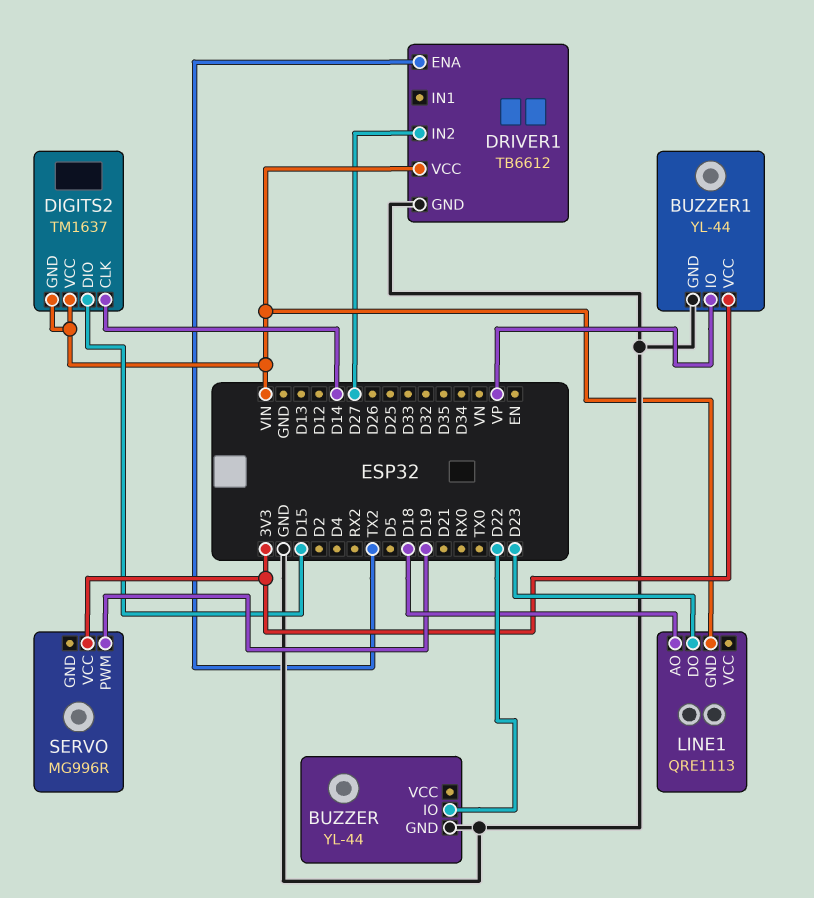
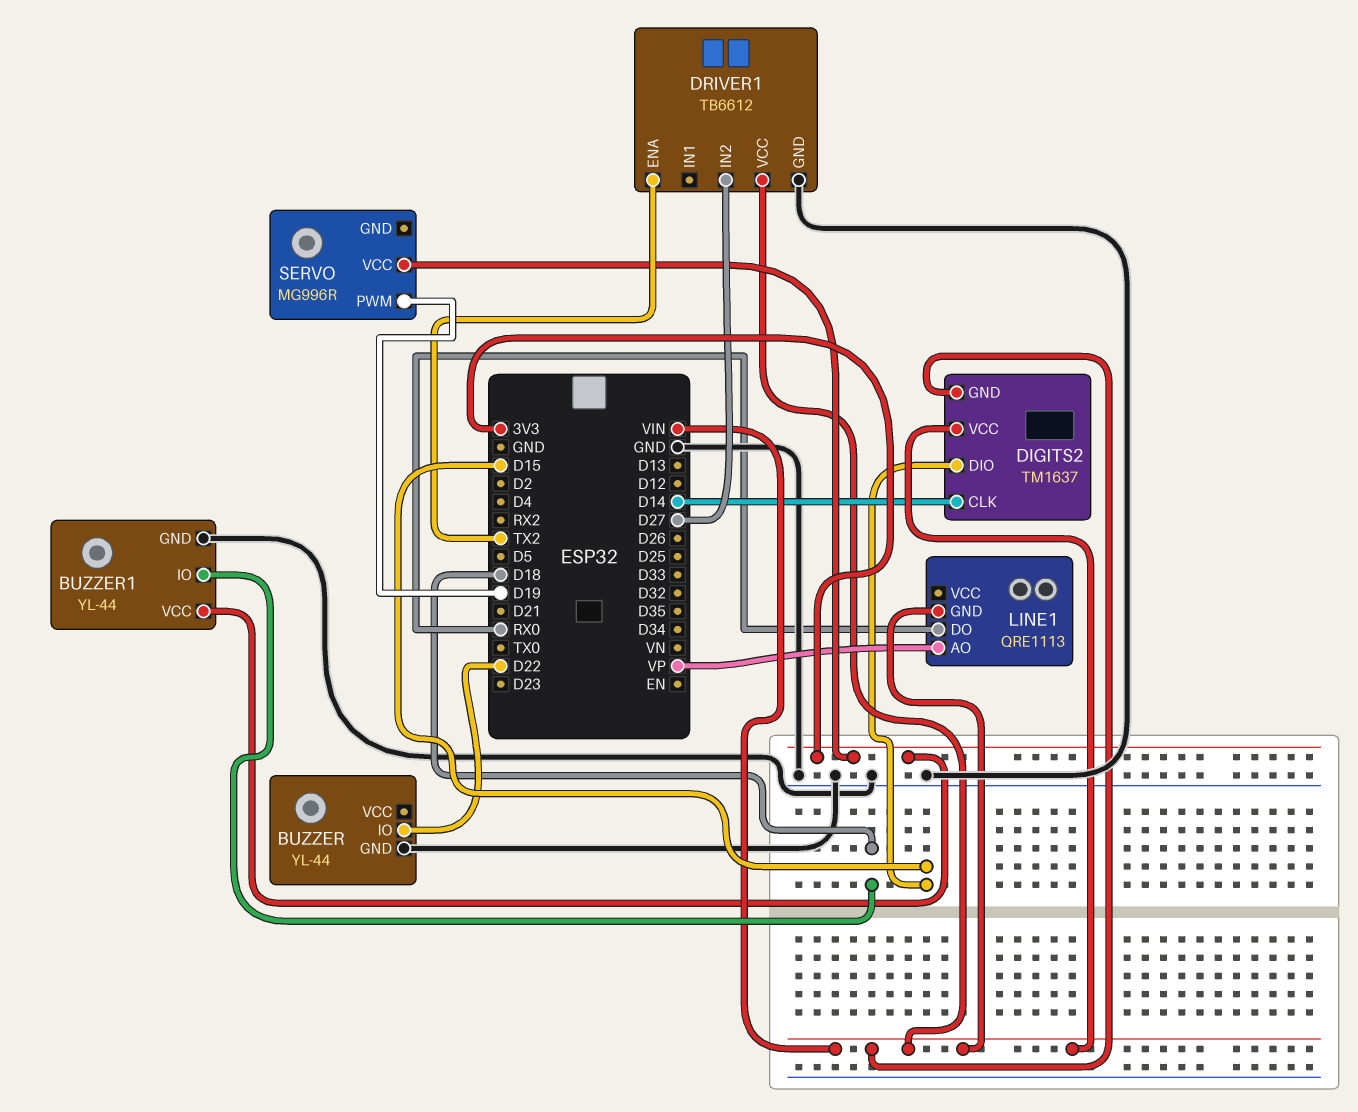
BUZZER1 pin IO: VP -> D18
LINE1 pin AO: D18 -> VP
LINE1 pin DO: D23 -> RX0

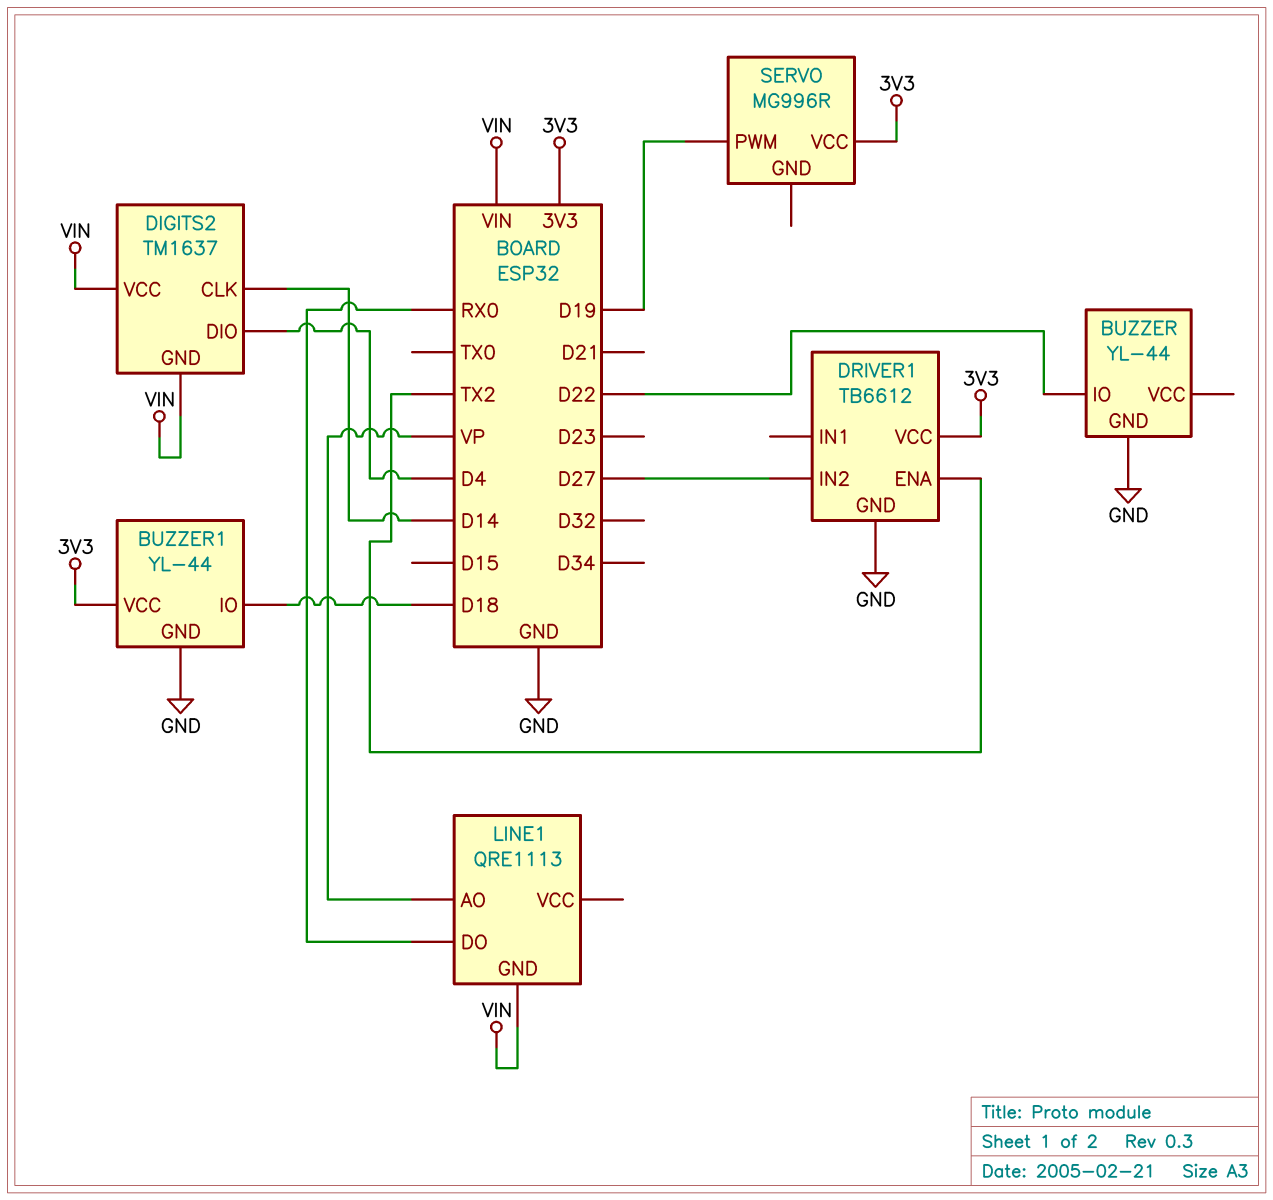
DIGITS2 pin DIO: D15 -> D4
DRIVER1 pin VCC: VIN -> 3V3

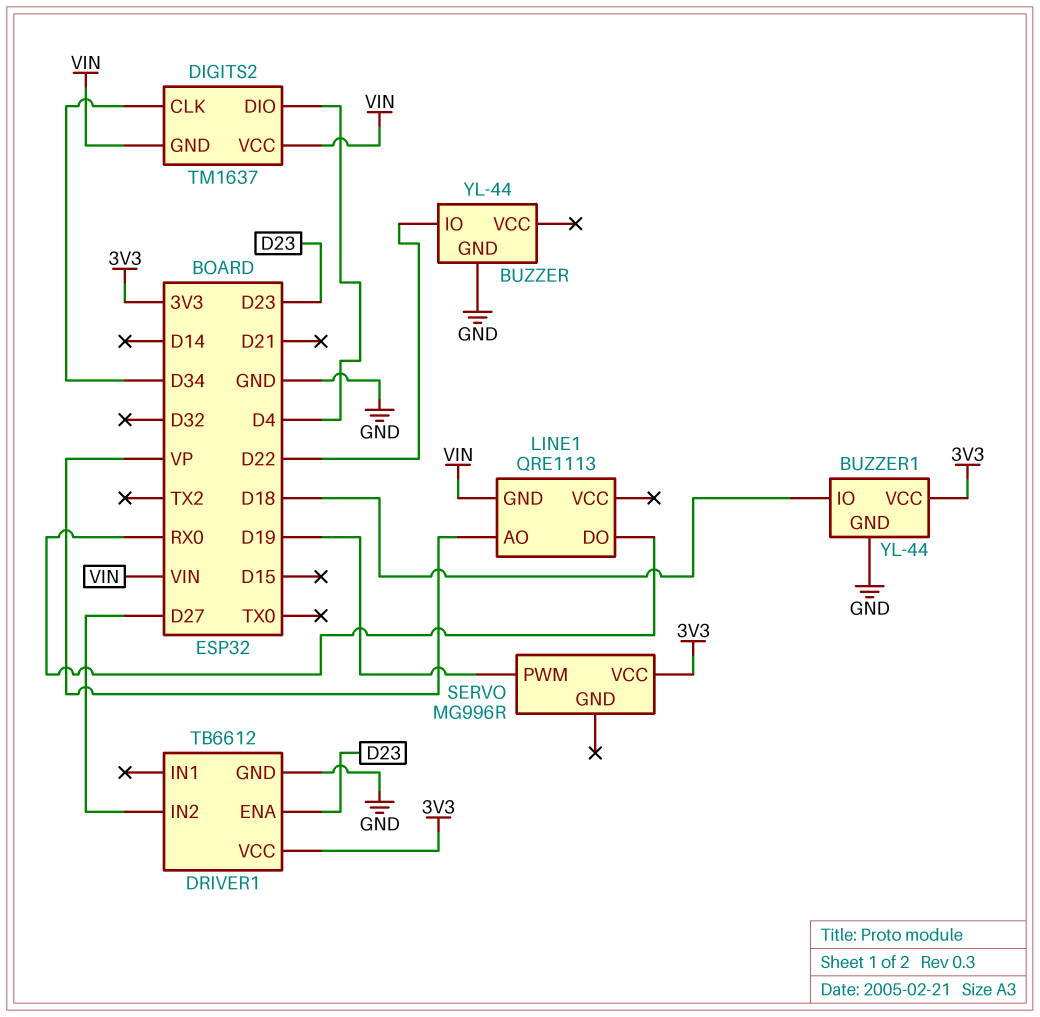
DIGITS2 pin CLK: D14 -> D34
DRIVER1 pin ENA: TX2 -> D23

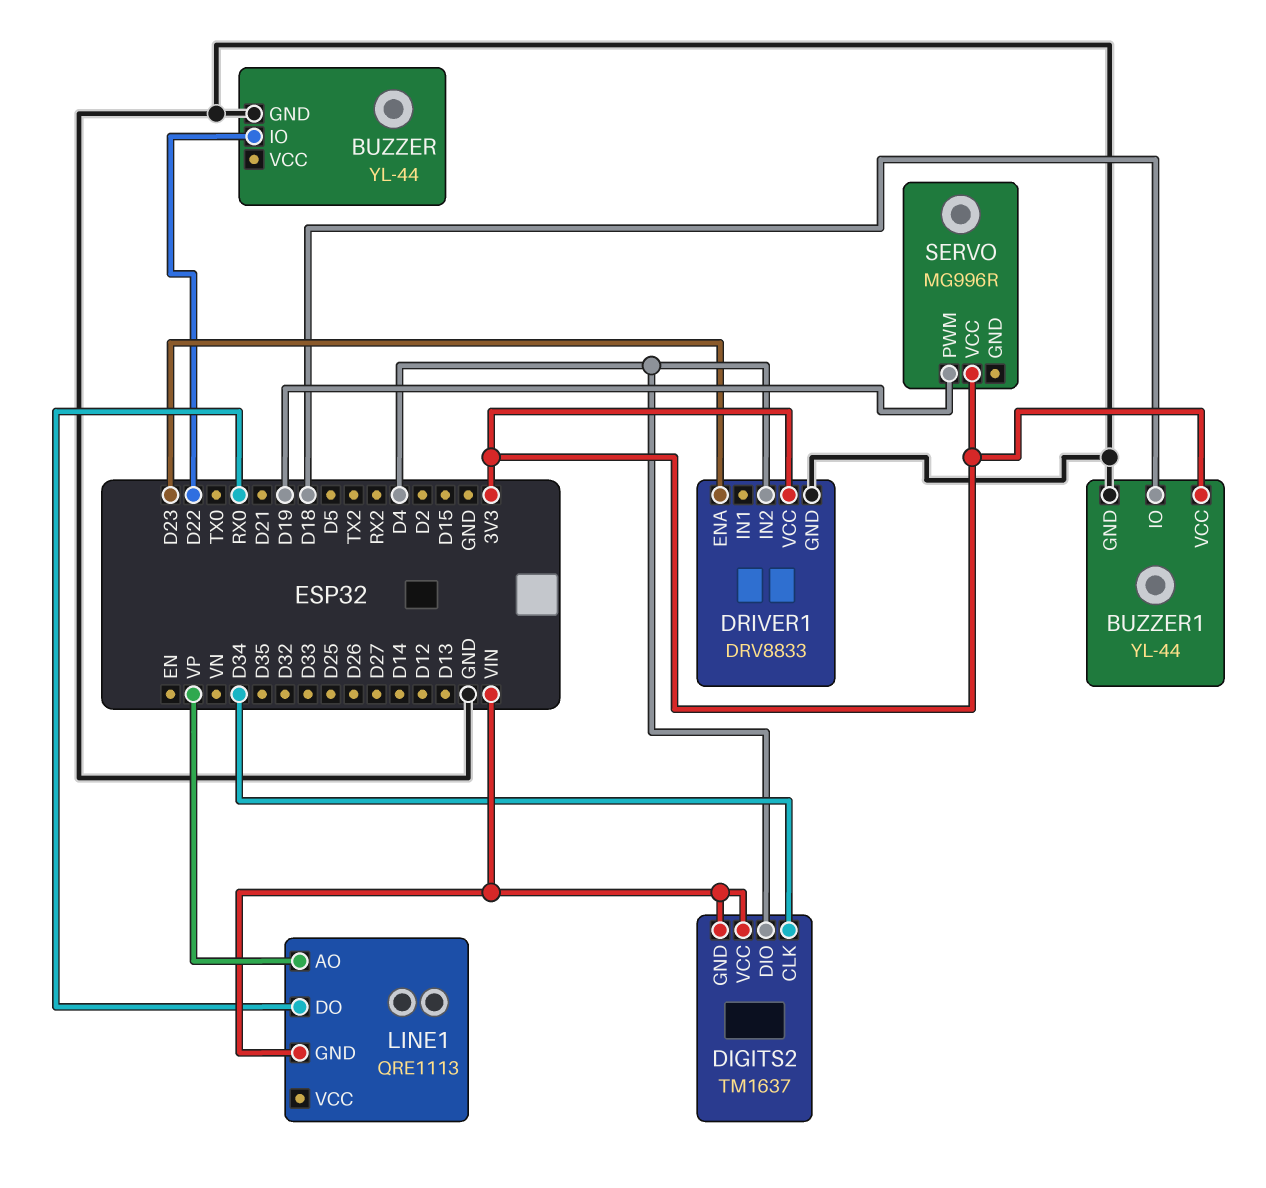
DRIVER1: TB6612 -> DRV8833
DRIVER1 pin IN2: D27 -> D4

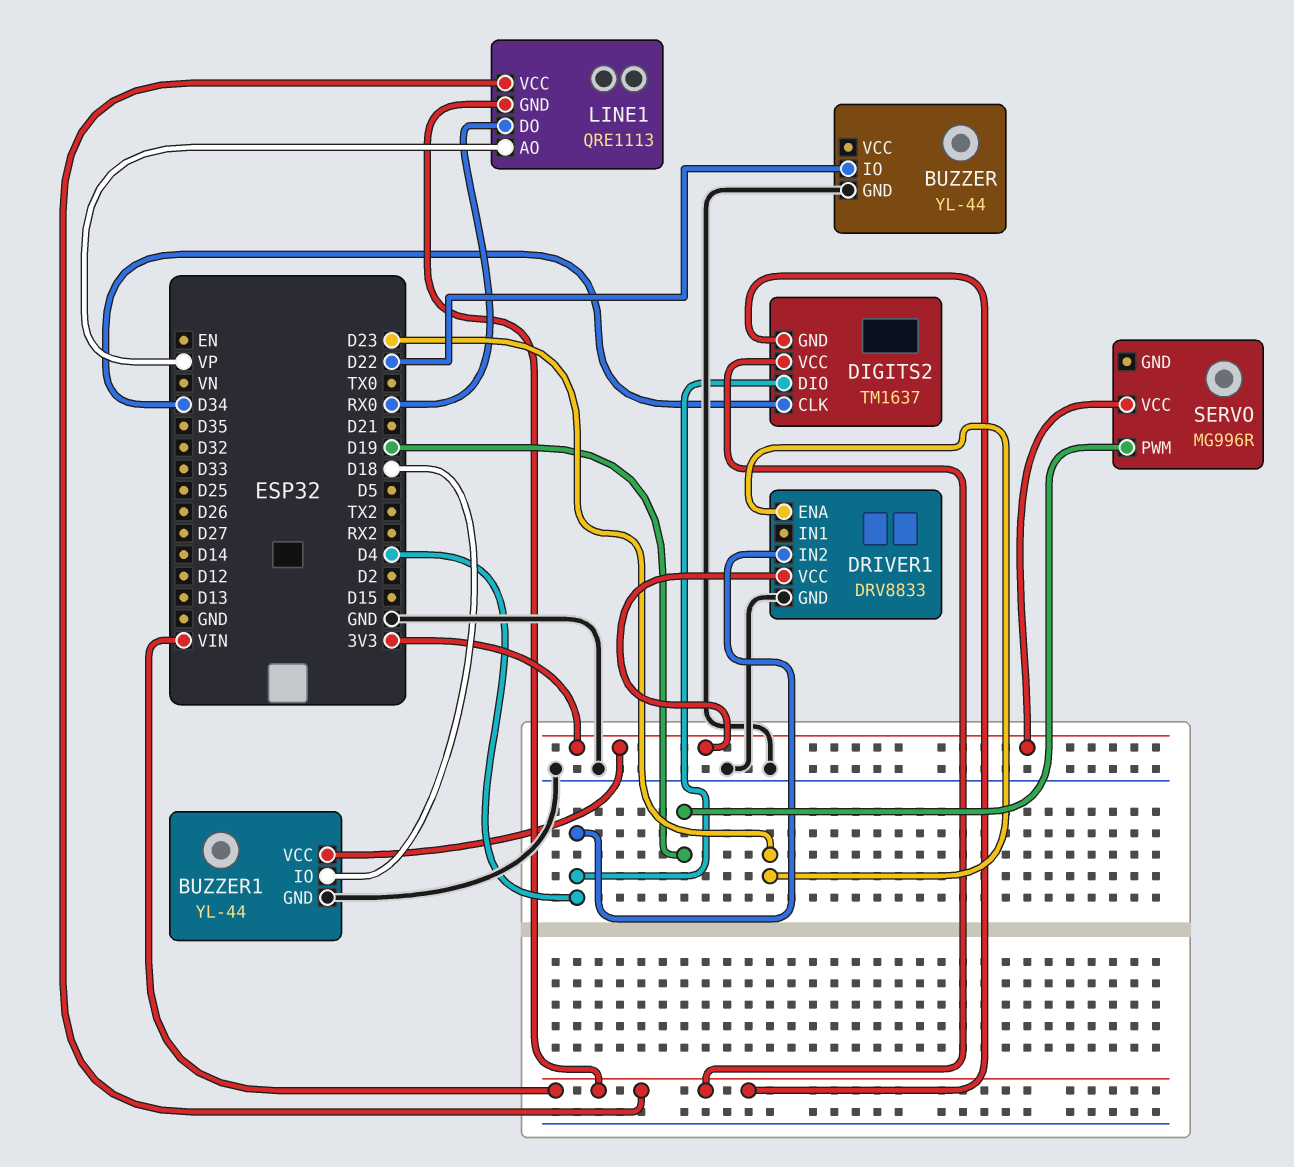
LINE1 pin VCC: none -> VIN

